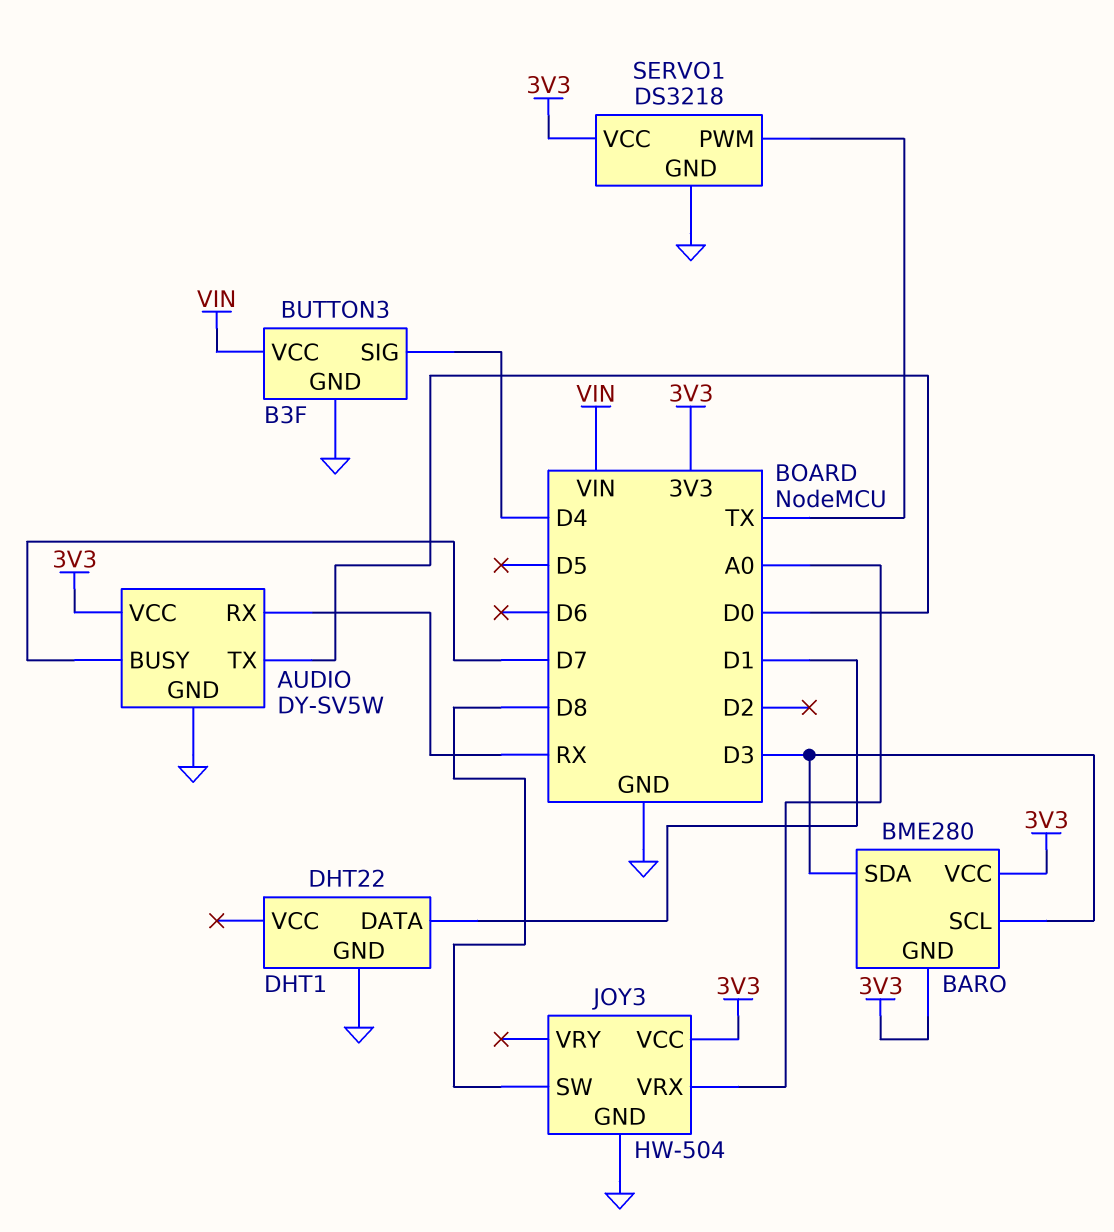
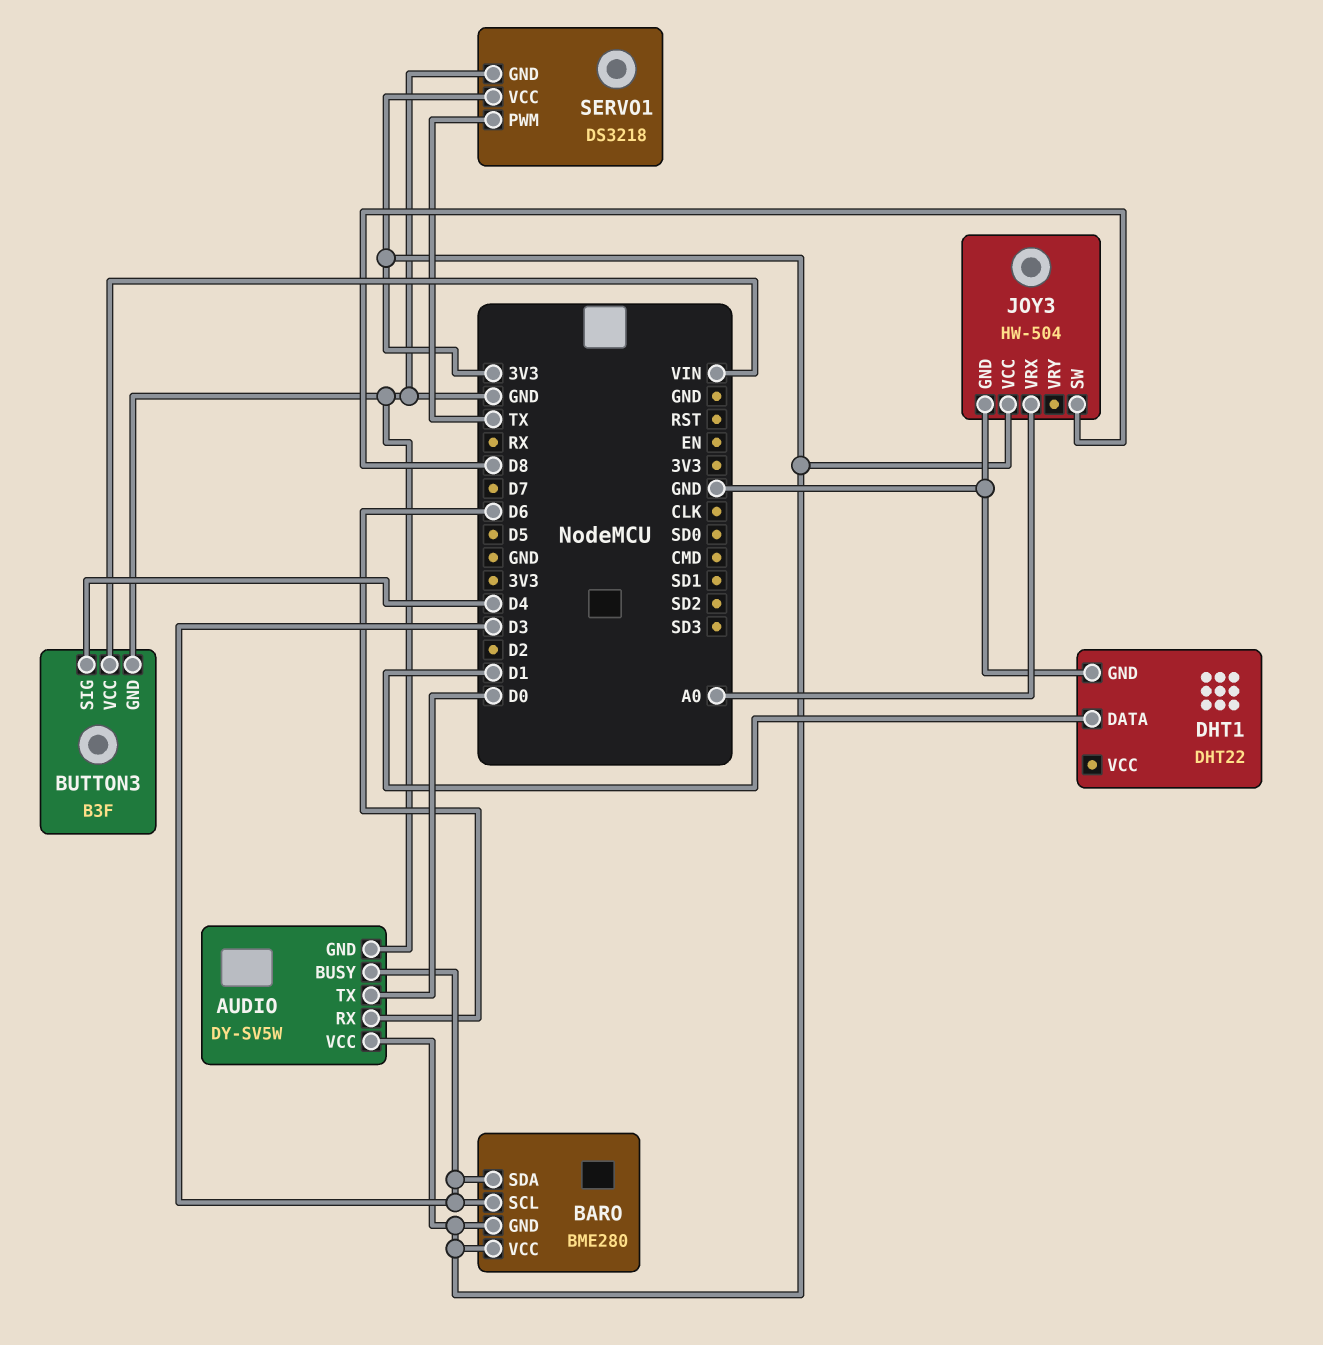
AUDIO pin BUSY: D7 -> D3
AUDIO pin RX: RX -> D6

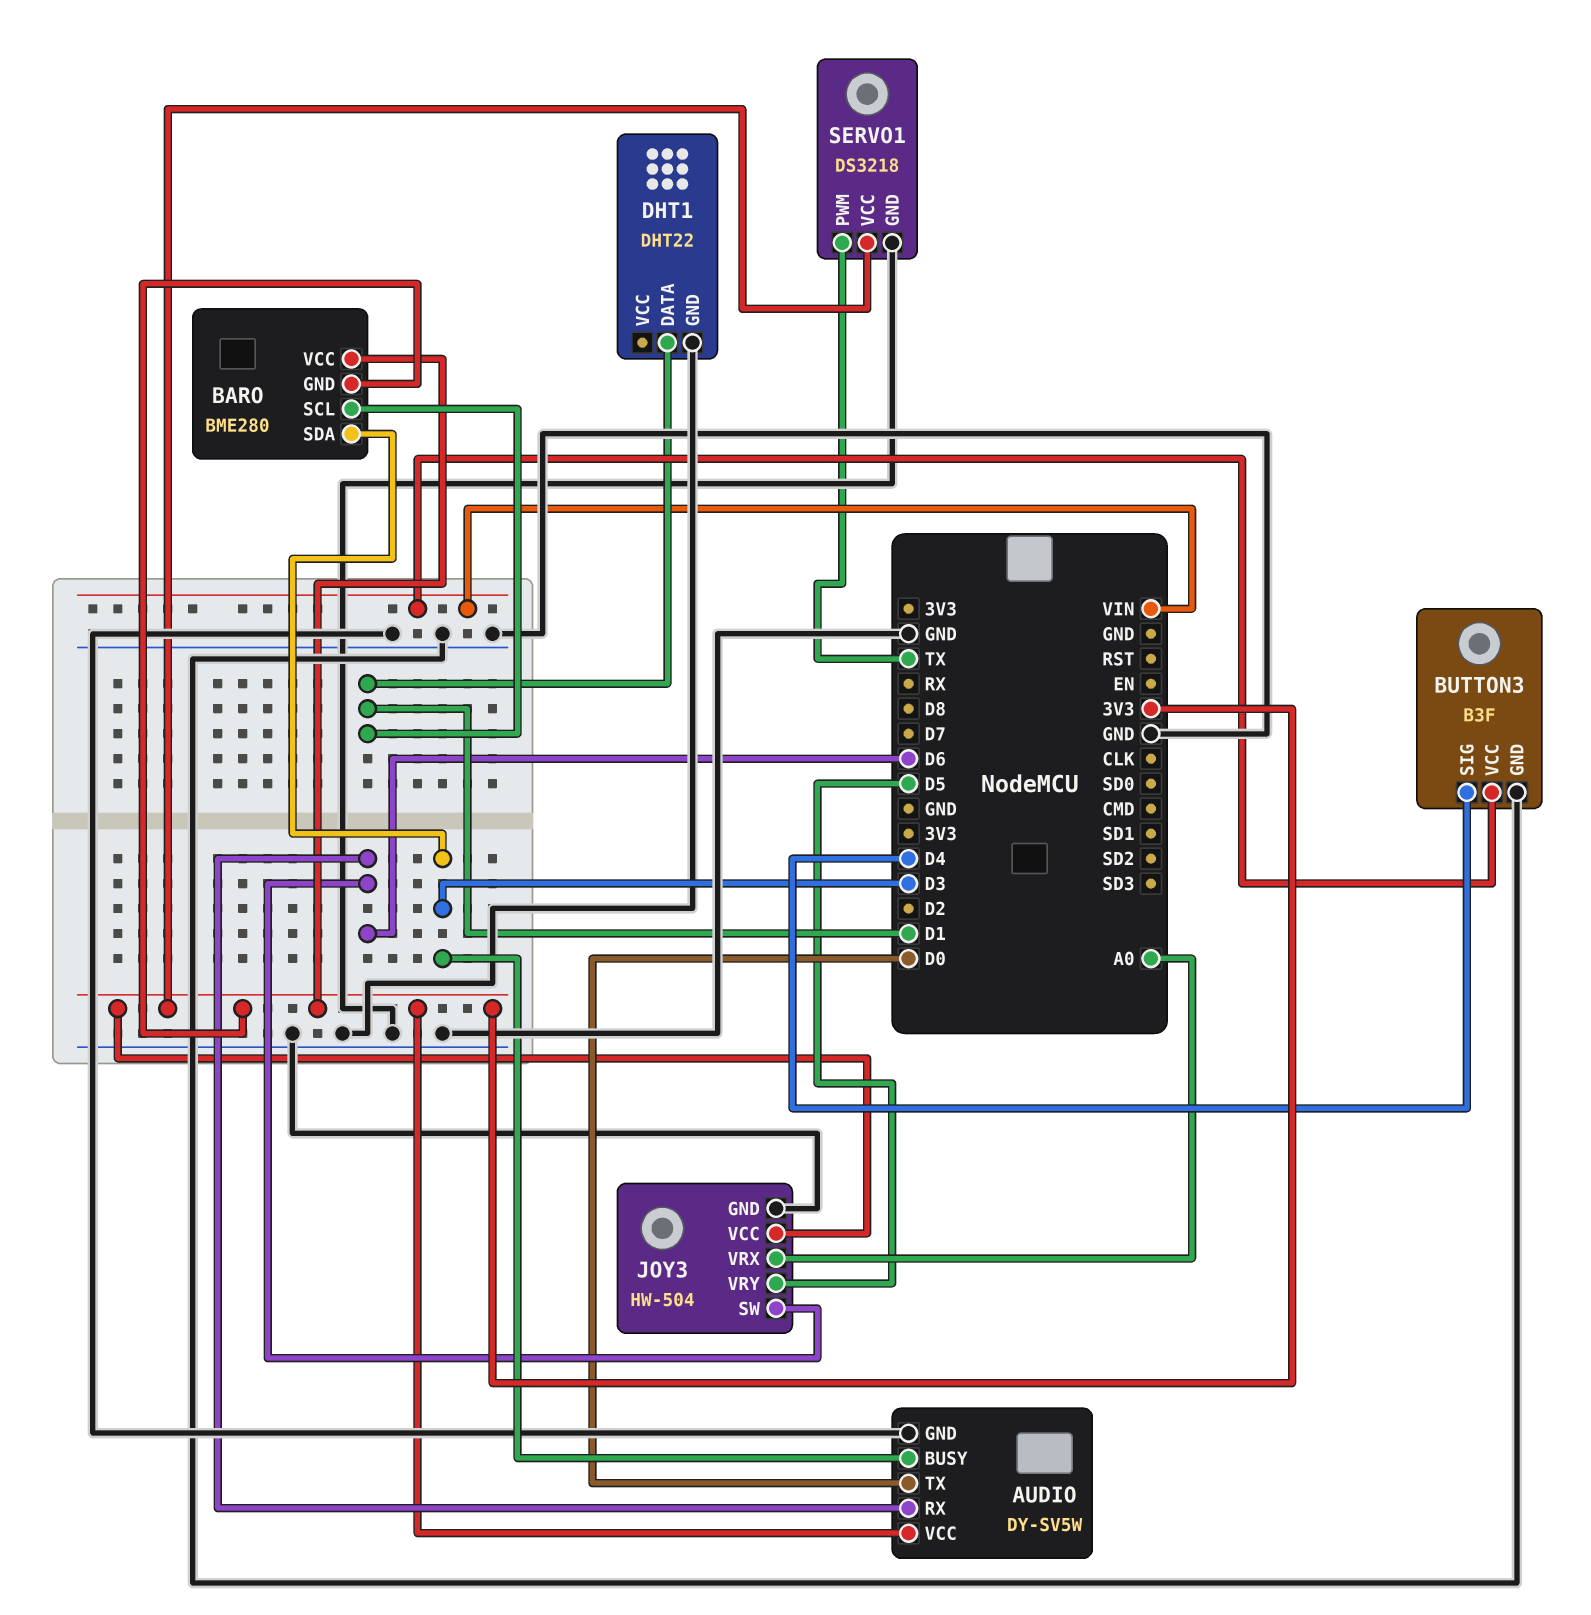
BARO pin SCL: D3 -> D1
JOY3 pin SW: D8 -> D6
JOY3 pin VRY: none -> D5

